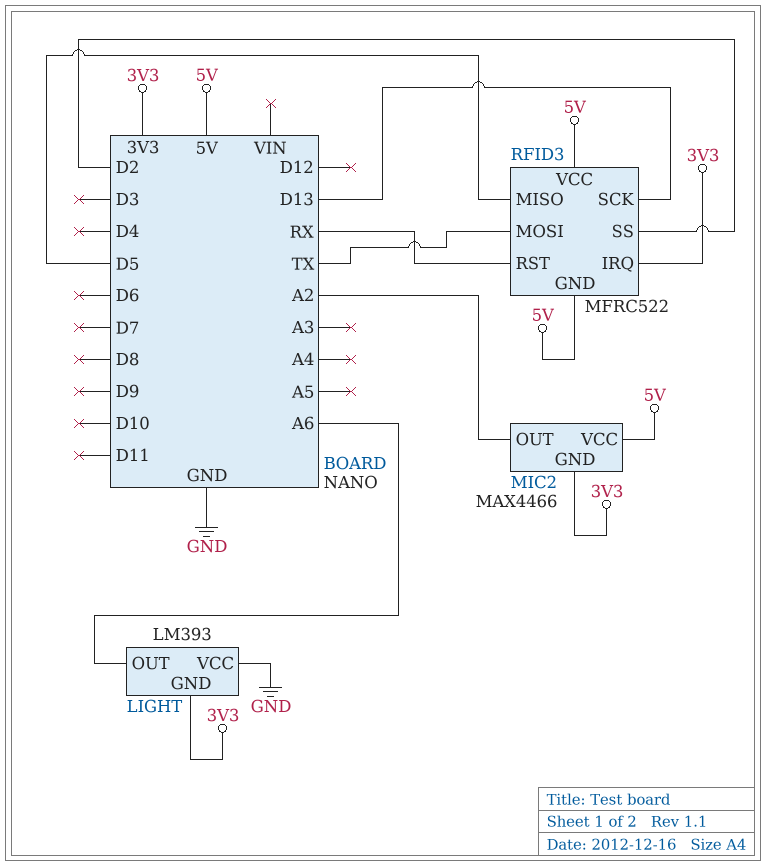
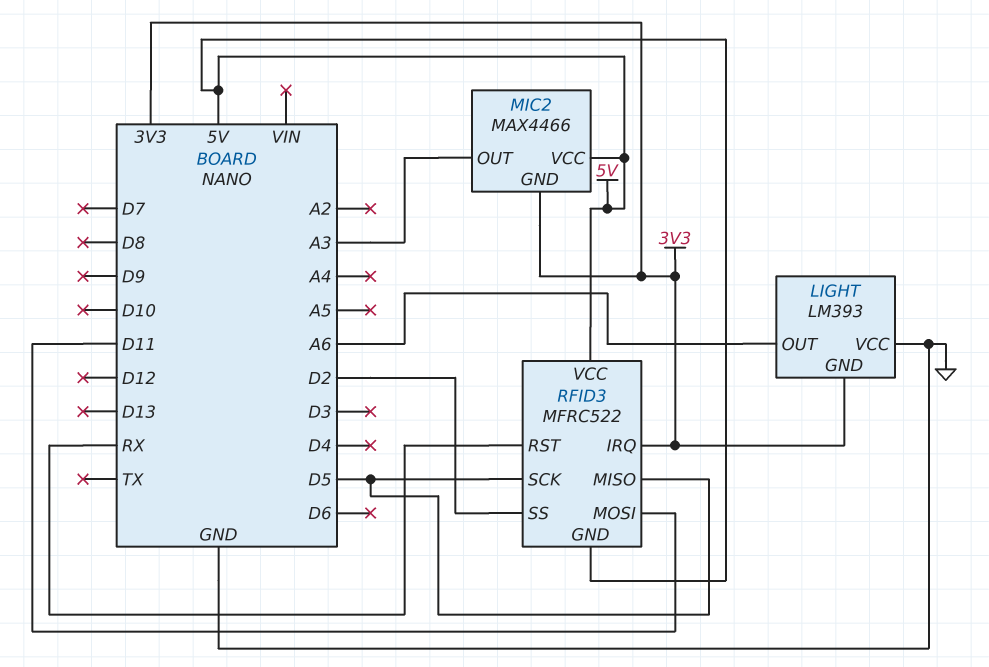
MIC2 pin OUT: A2 -> A3
RFID3 pin MOSI: TX -> D11
RFID3 pin SCK: D13 -> D5

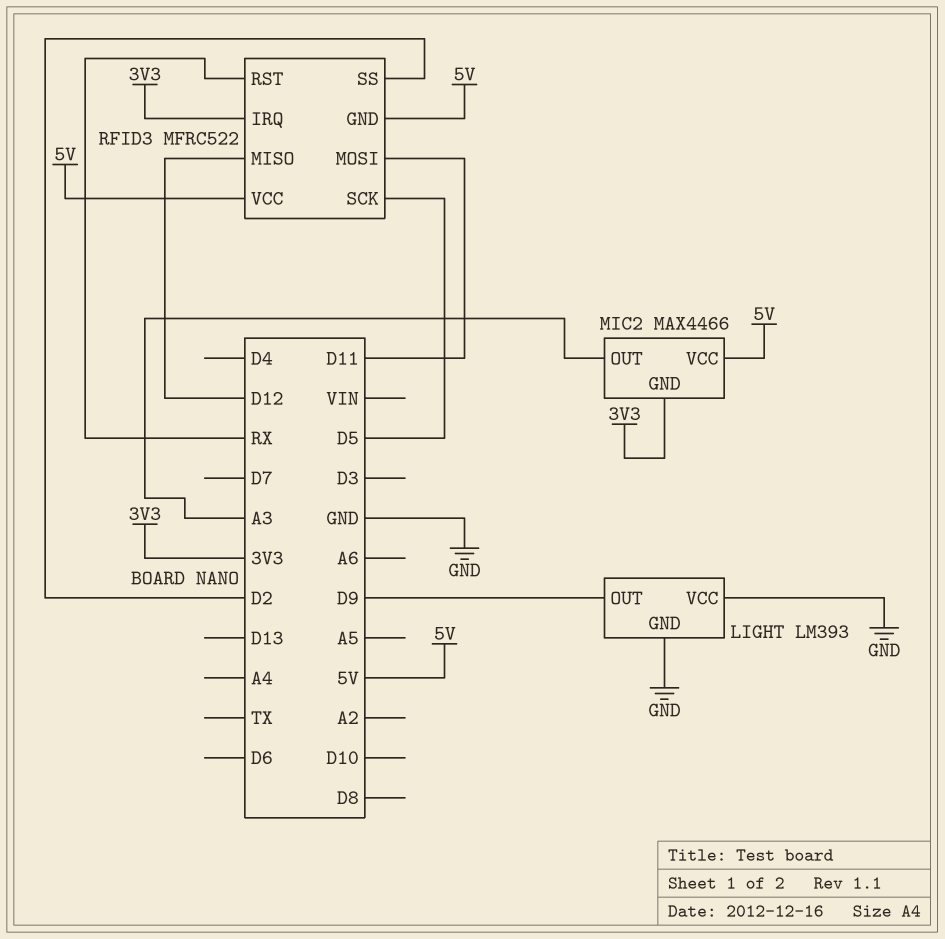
LIGHT pin GND: 3V3 -> GND
LIGHT pin OUT: A6 -> D9
RFID3 pin MISO: D5 -> D12

